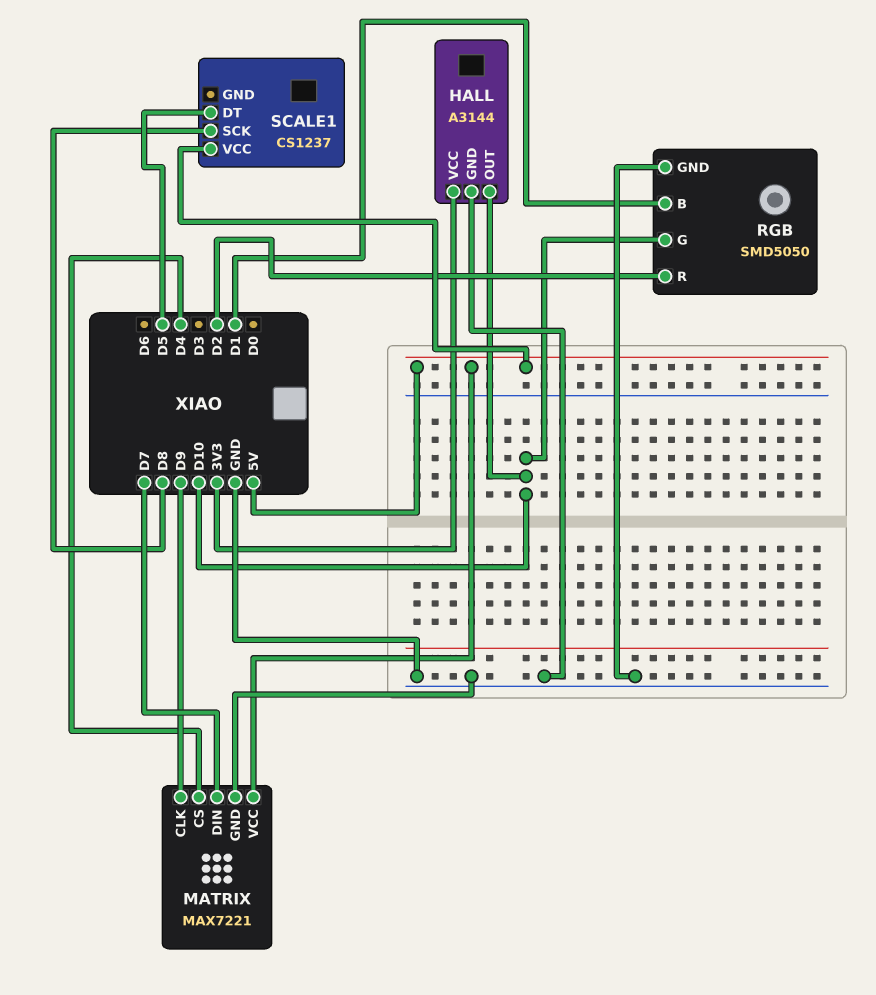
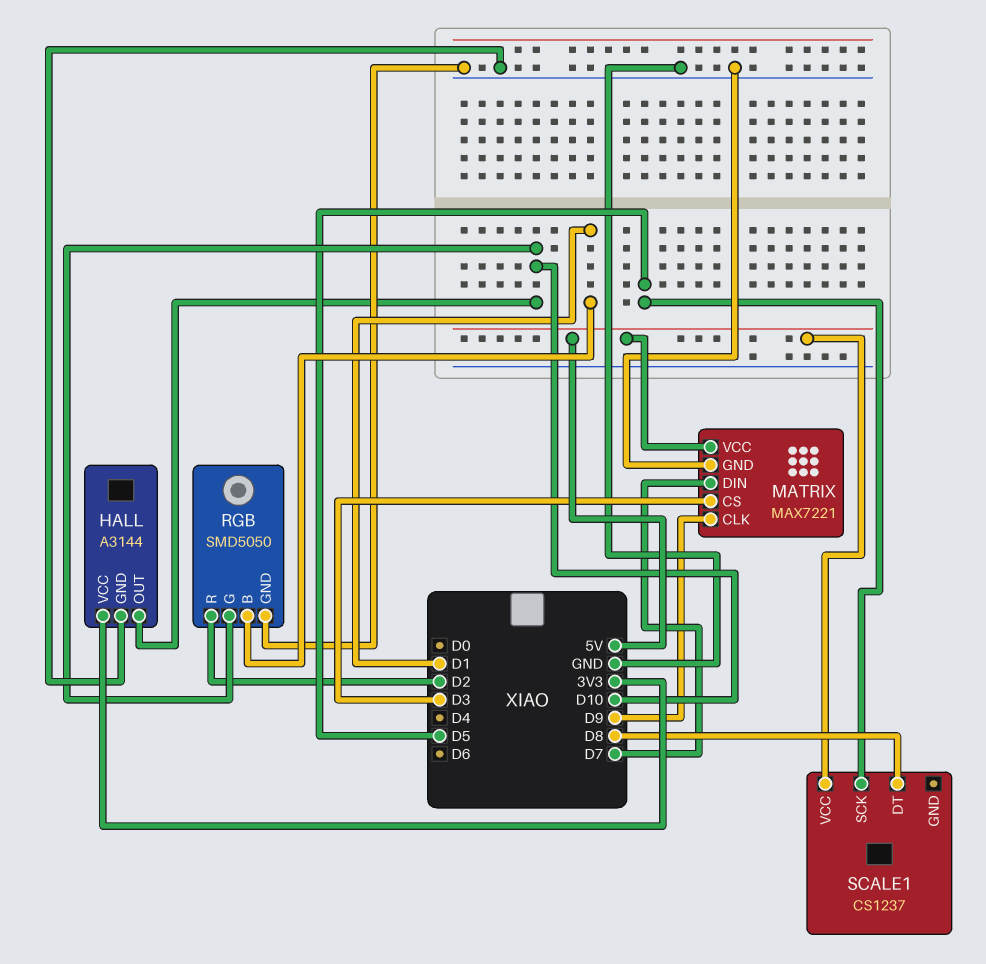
MATRIX pin CS: D4 -> D3
SCALE1 pin DT: D5 -> D8
SCALE1 pin SCK: D8 -> D5

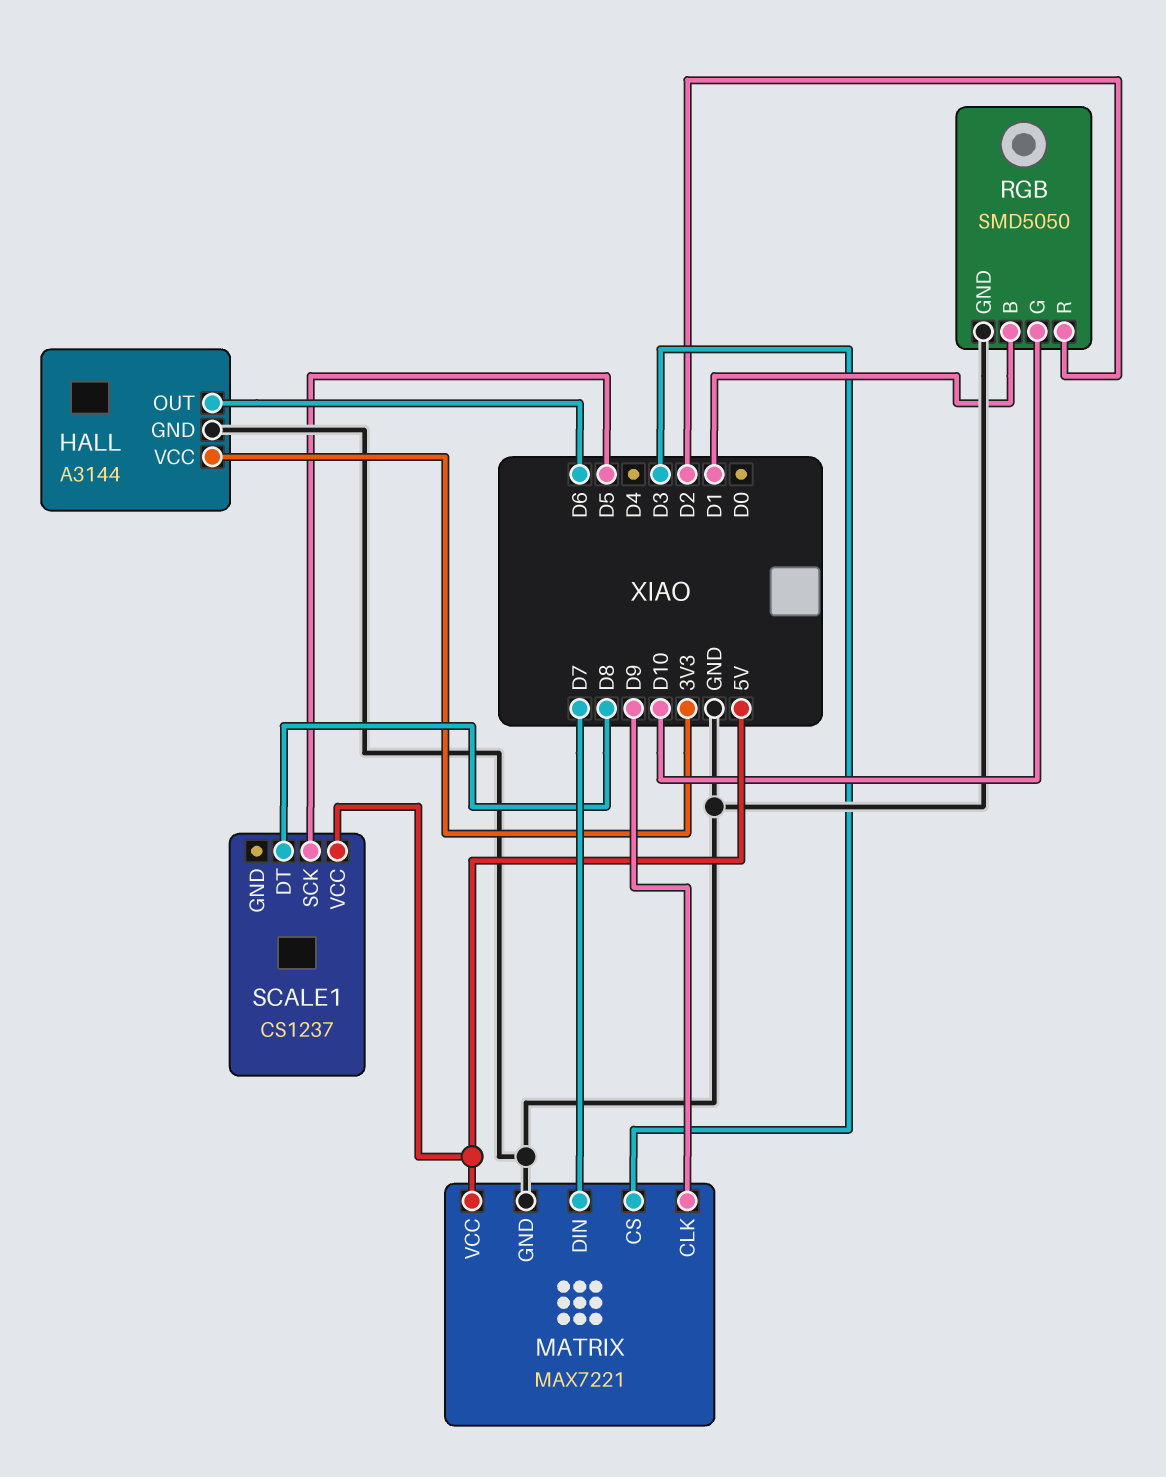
HALL pin OUT: D10 -> D6

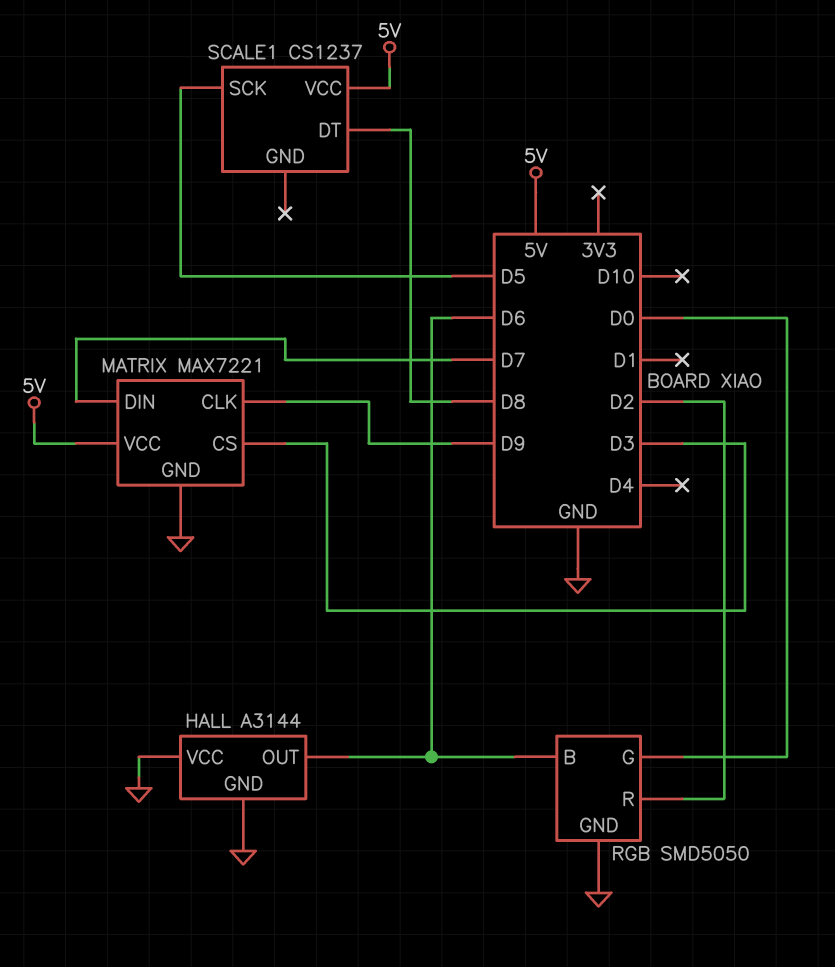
HALL pin VCC: 3V3 -> GND
RGB pin B: D1 -> D6
RGB pin G: D10 -> D0

